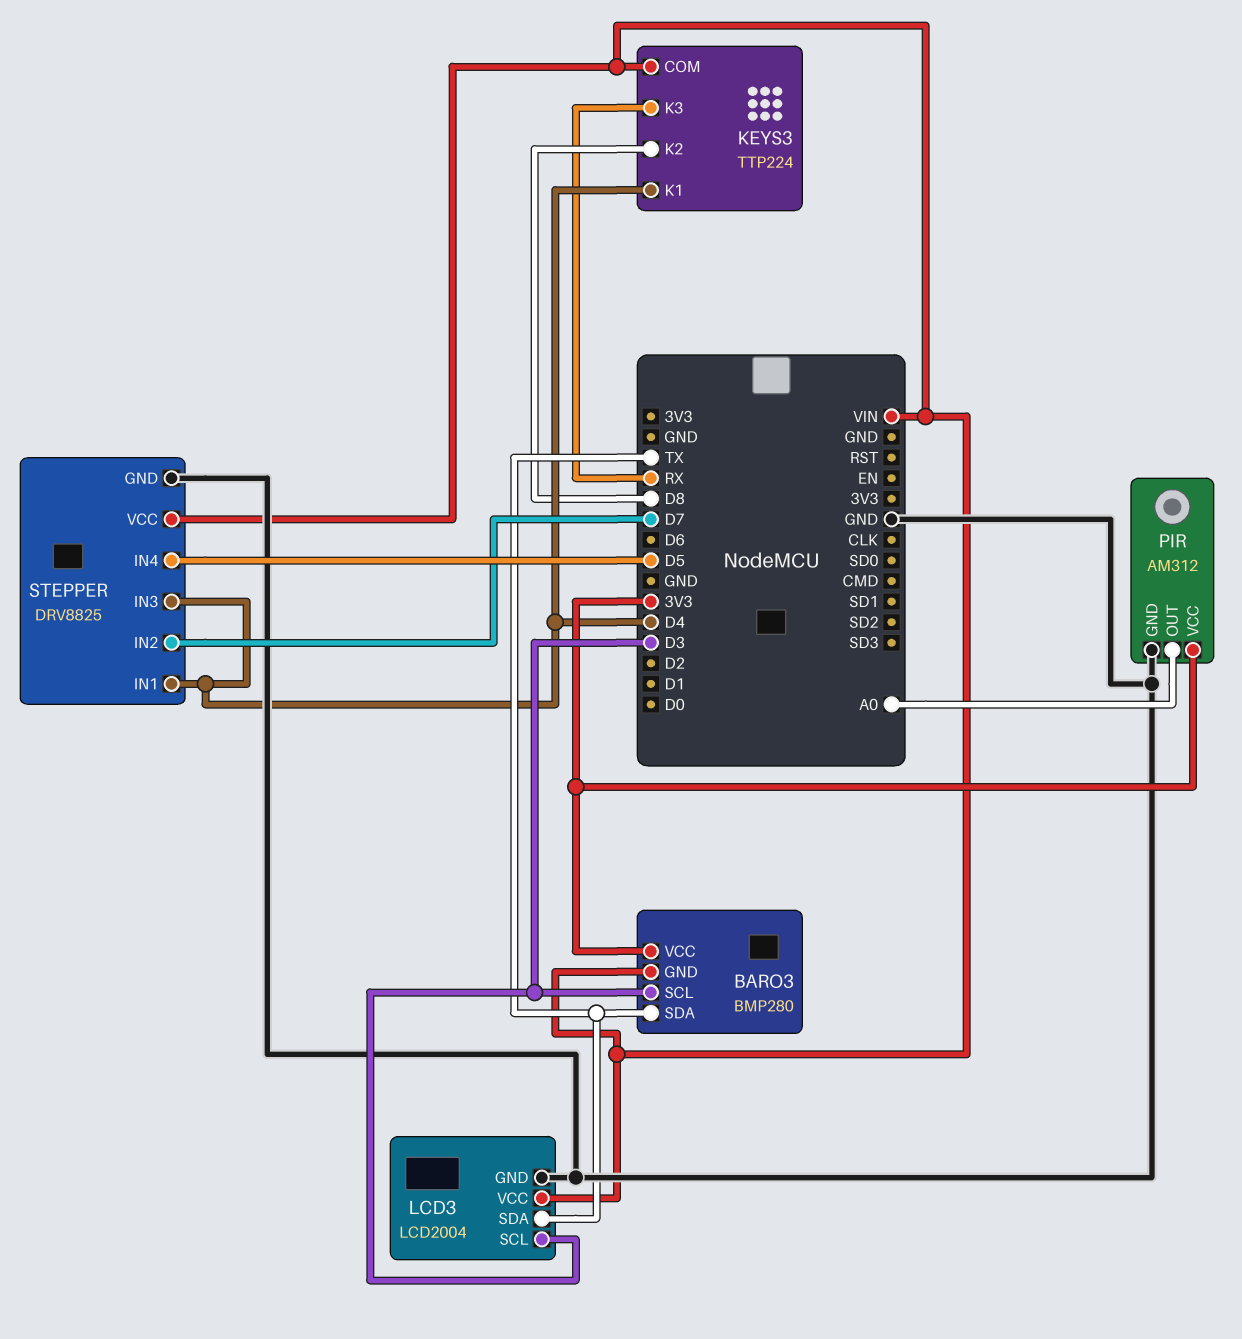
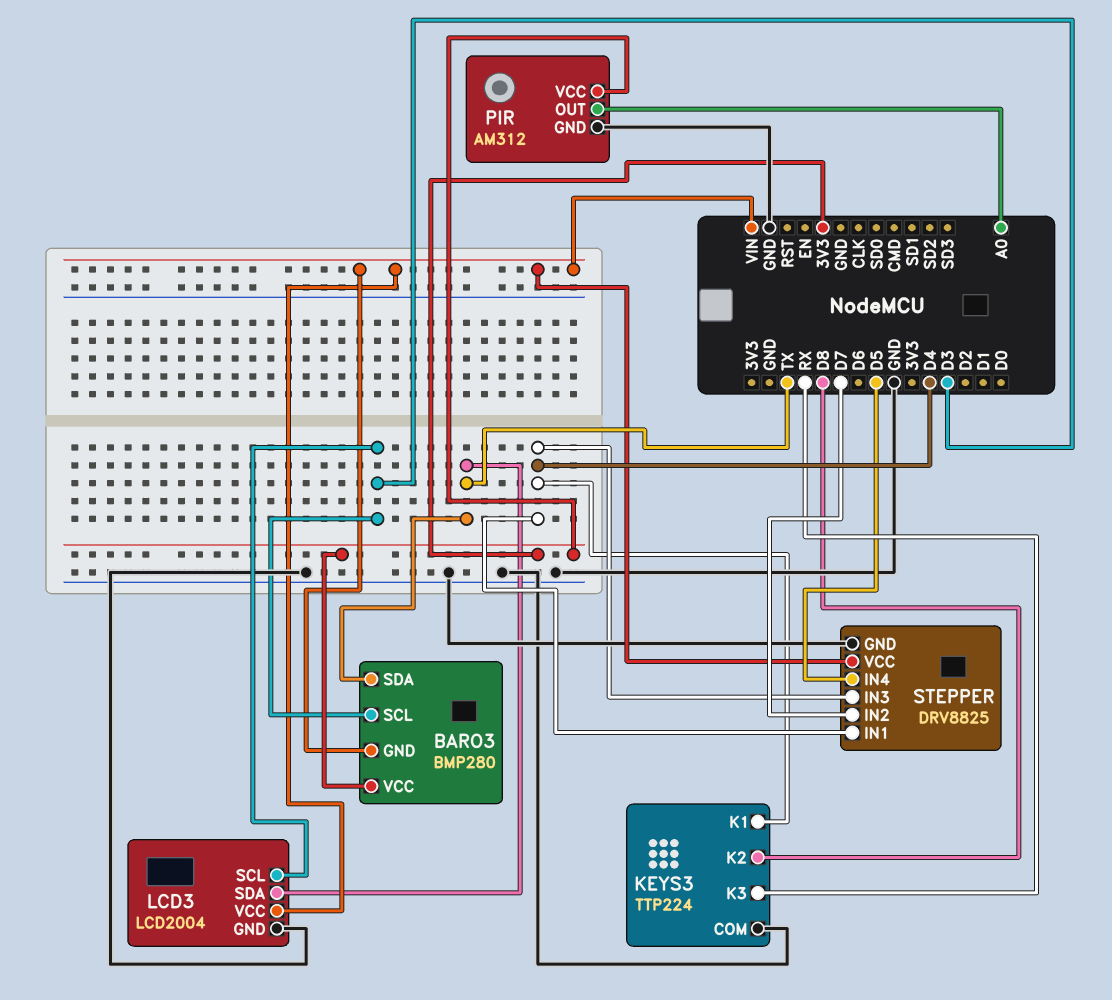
KEYS3 pin COM: VIN -> GND

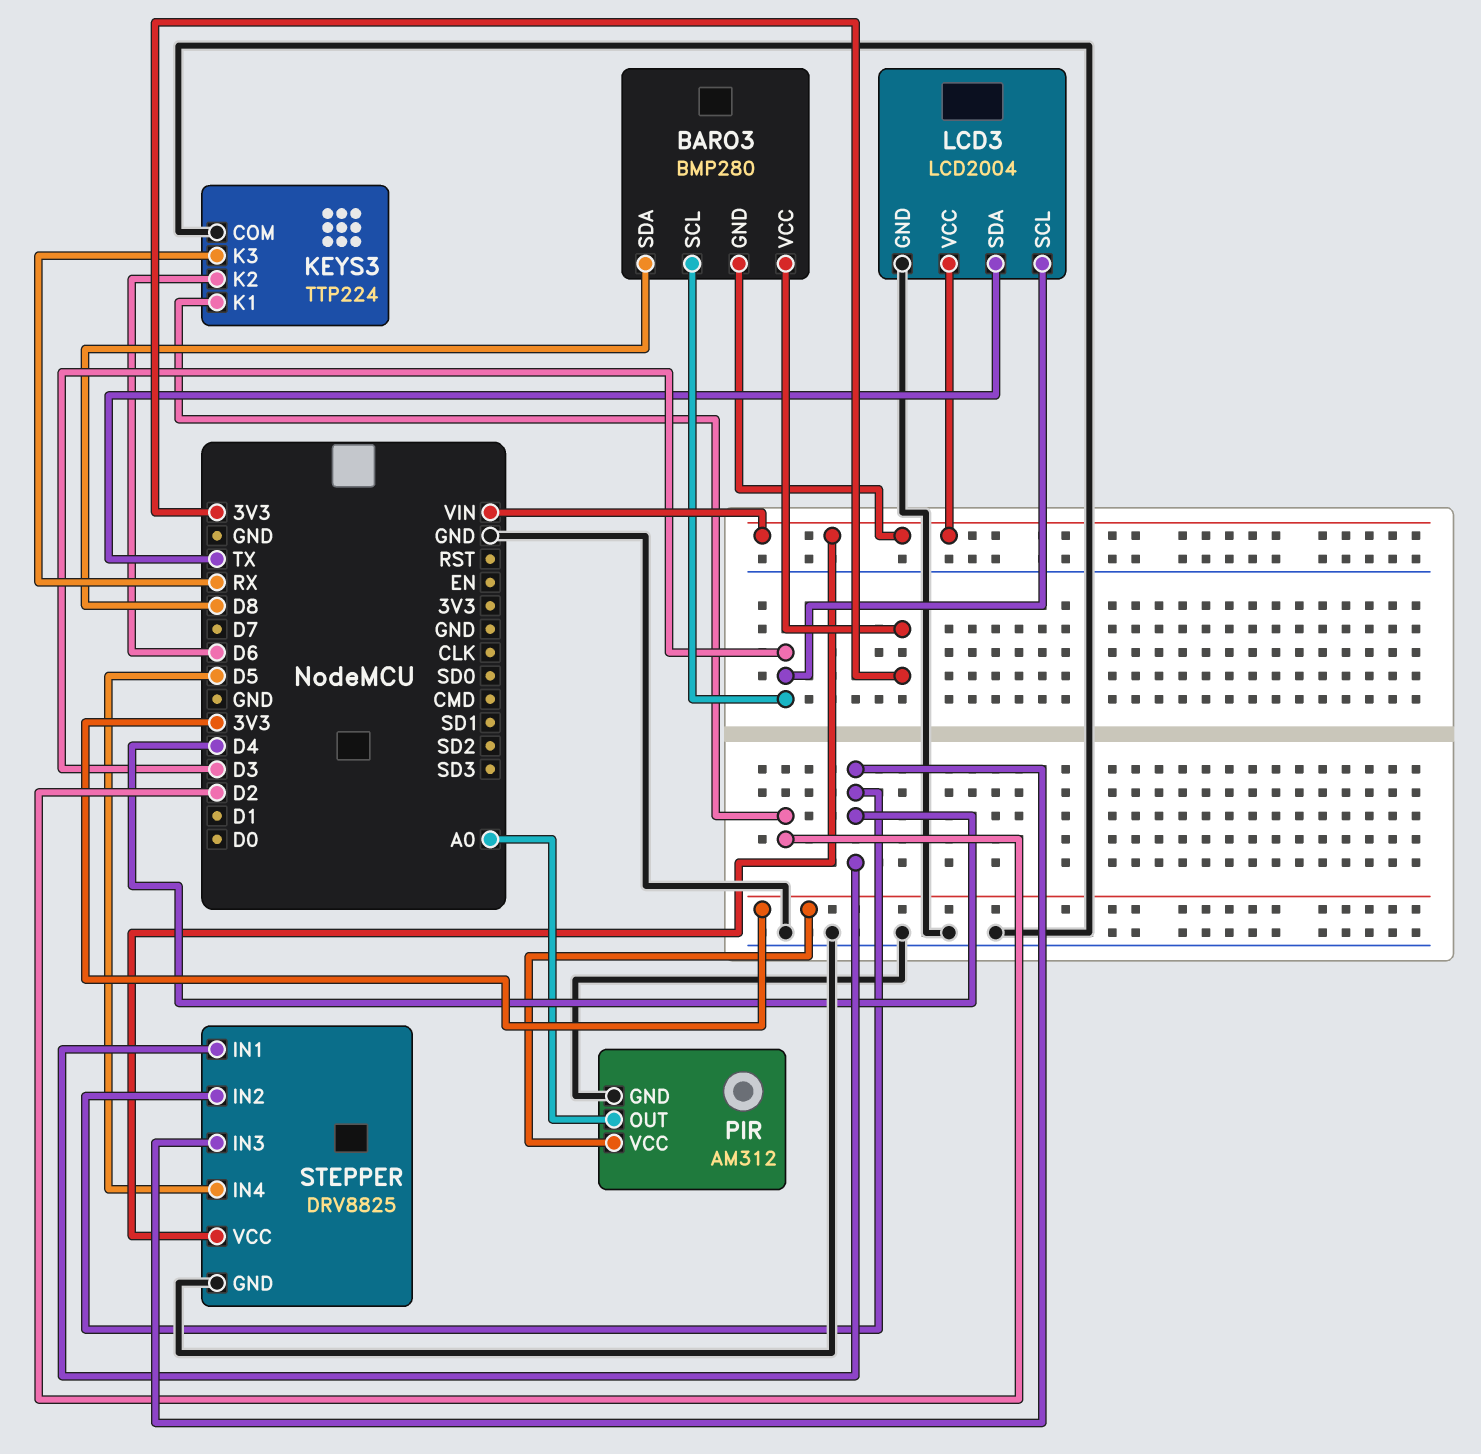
BARO3 pin SDA: TX -> D8
KEYS3 pin K1: D4 -> D2
KEYS3 pin K2: D8 -> D6
STEPPER pin IN2: D7 -> D4

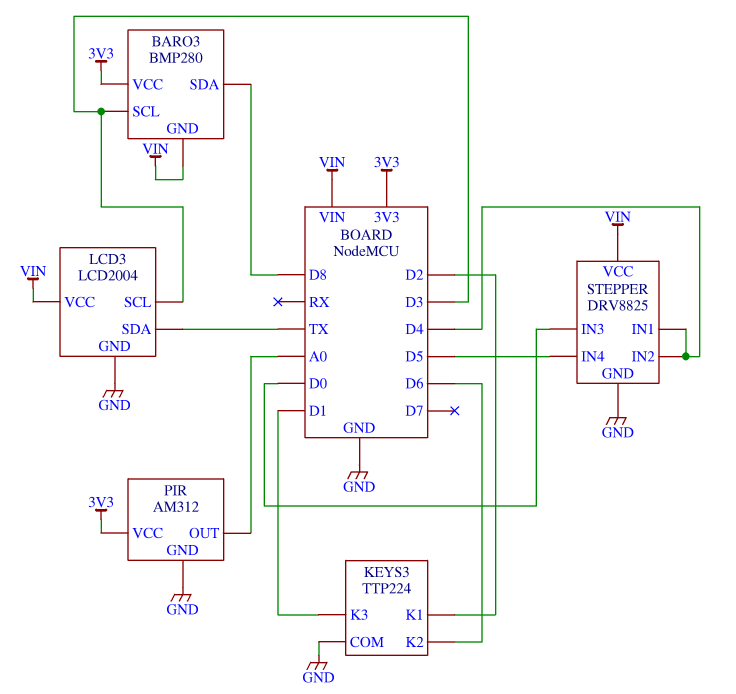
KEYS3 pin K3: RX -> D1
STEPPER pin IN3: D4 -> D0

